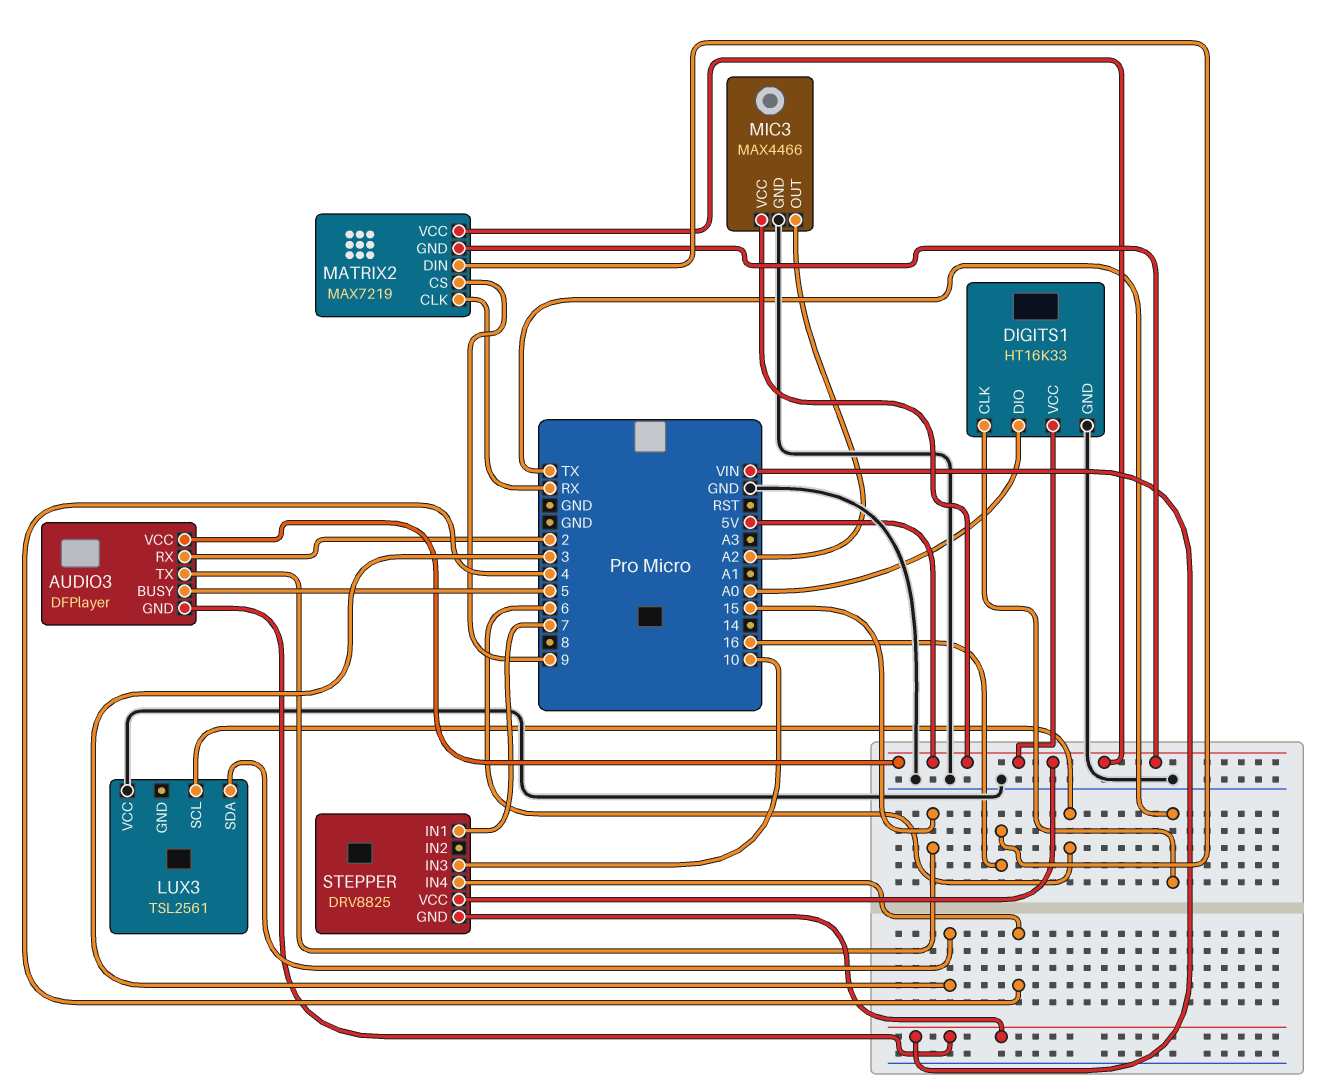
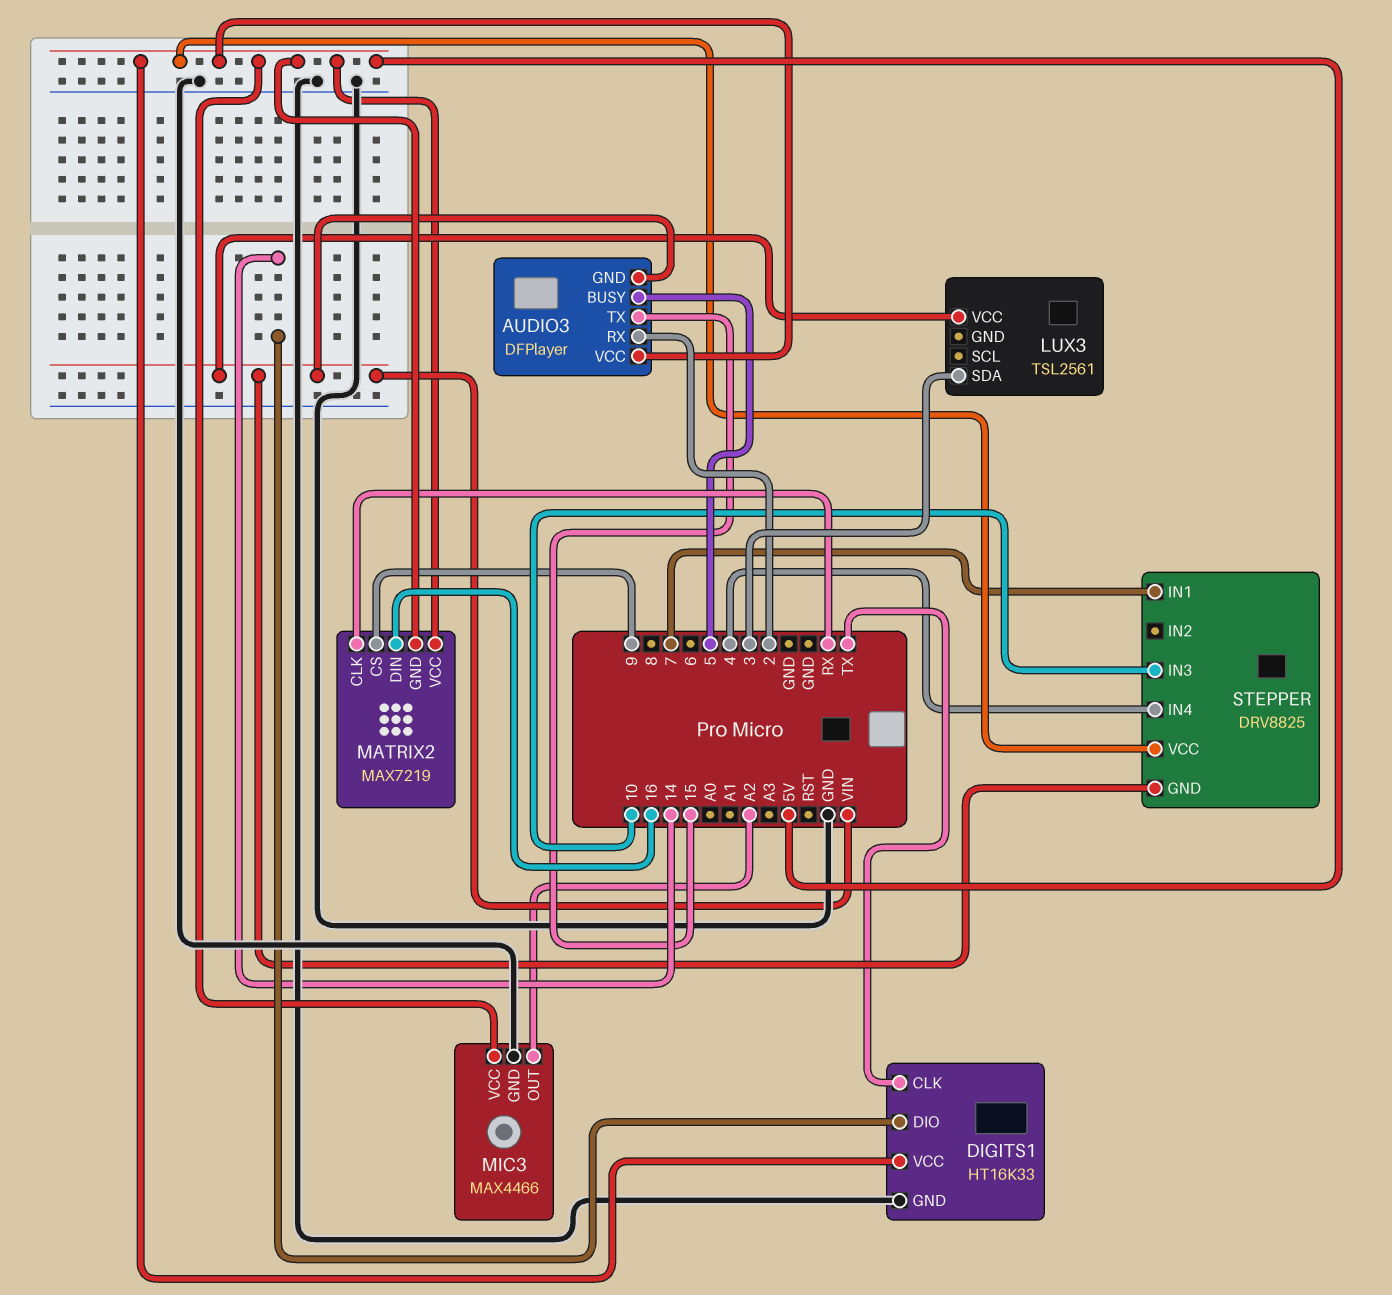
DIGITS1 pin DIO: A0 -> 14
LUX3 pin SCL: 6 -> none
LUX3 pin VCC: GND -> VIN

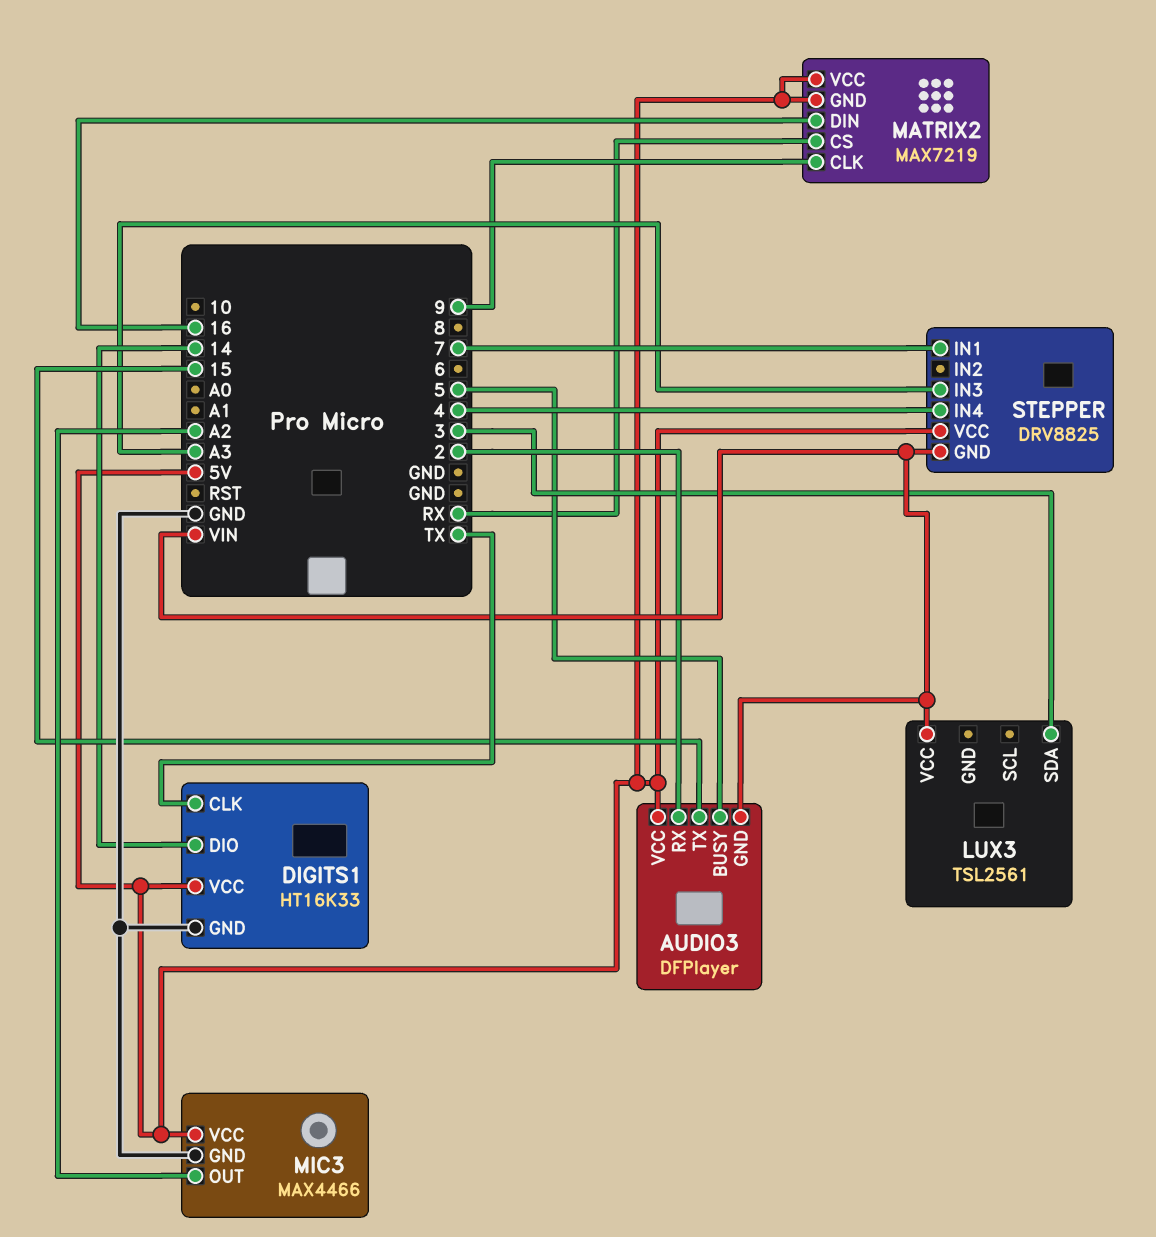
MATRIX2 pin CLK: RX -> 9
MATRIX2 pin CS: 9 -> RX
STEPPER pin IN3: 10 -> A3

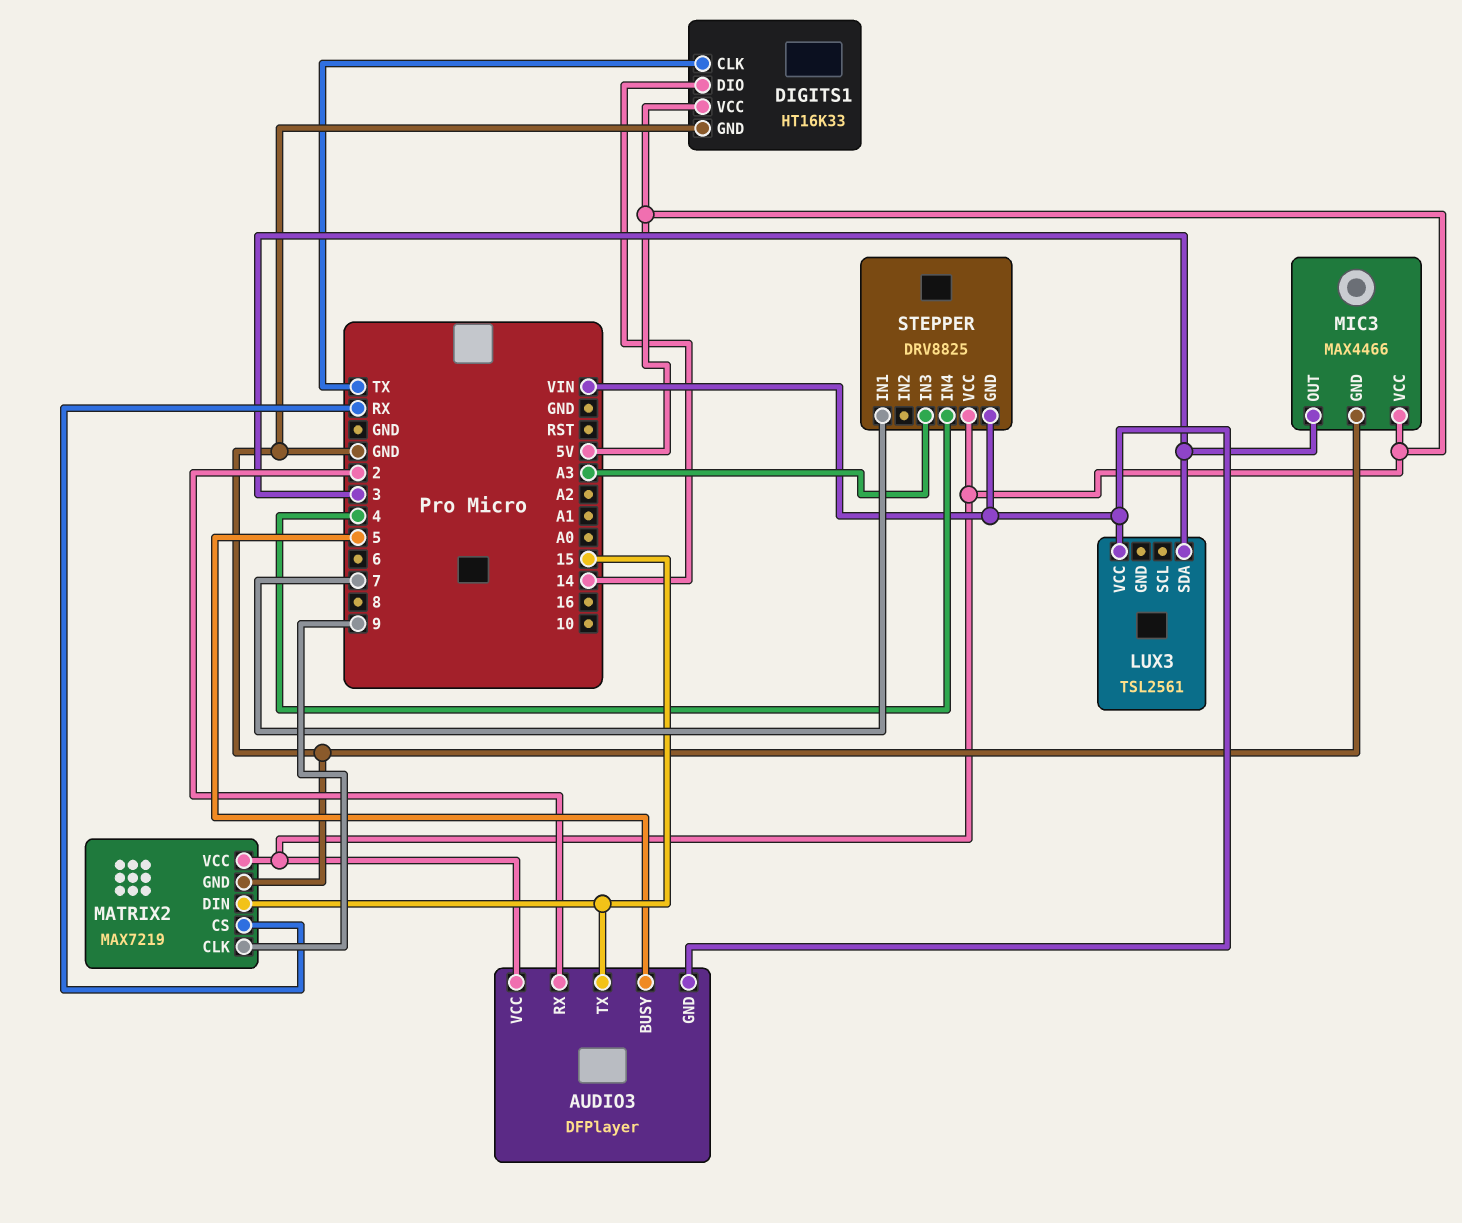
MATRIX2 pin DIN: 16 -> 15
MATRIX2 pin GND: 5V -> GND
MIC3 pin OUT: A2 -> 3

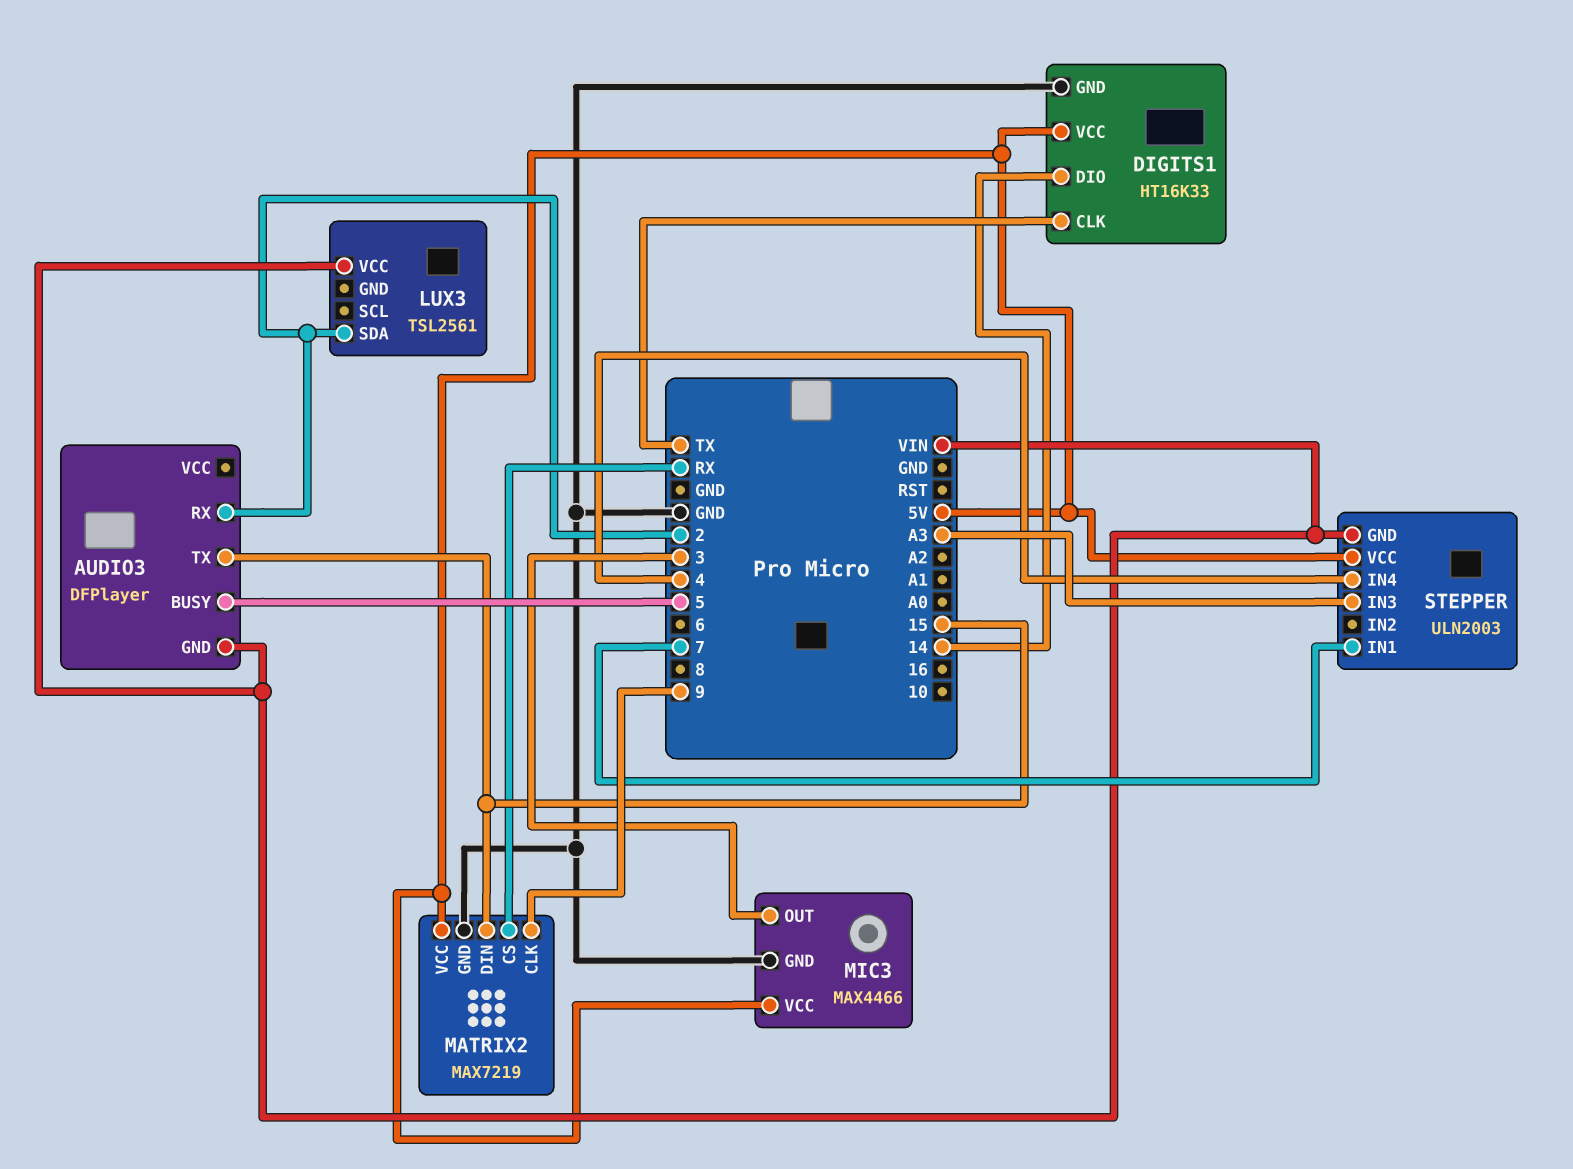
AUDIO3 pin VCC: 5V -> none
LUX3 pin SDA: 3 -> 2
STEPPER: DRV8825 -> ULN2003

